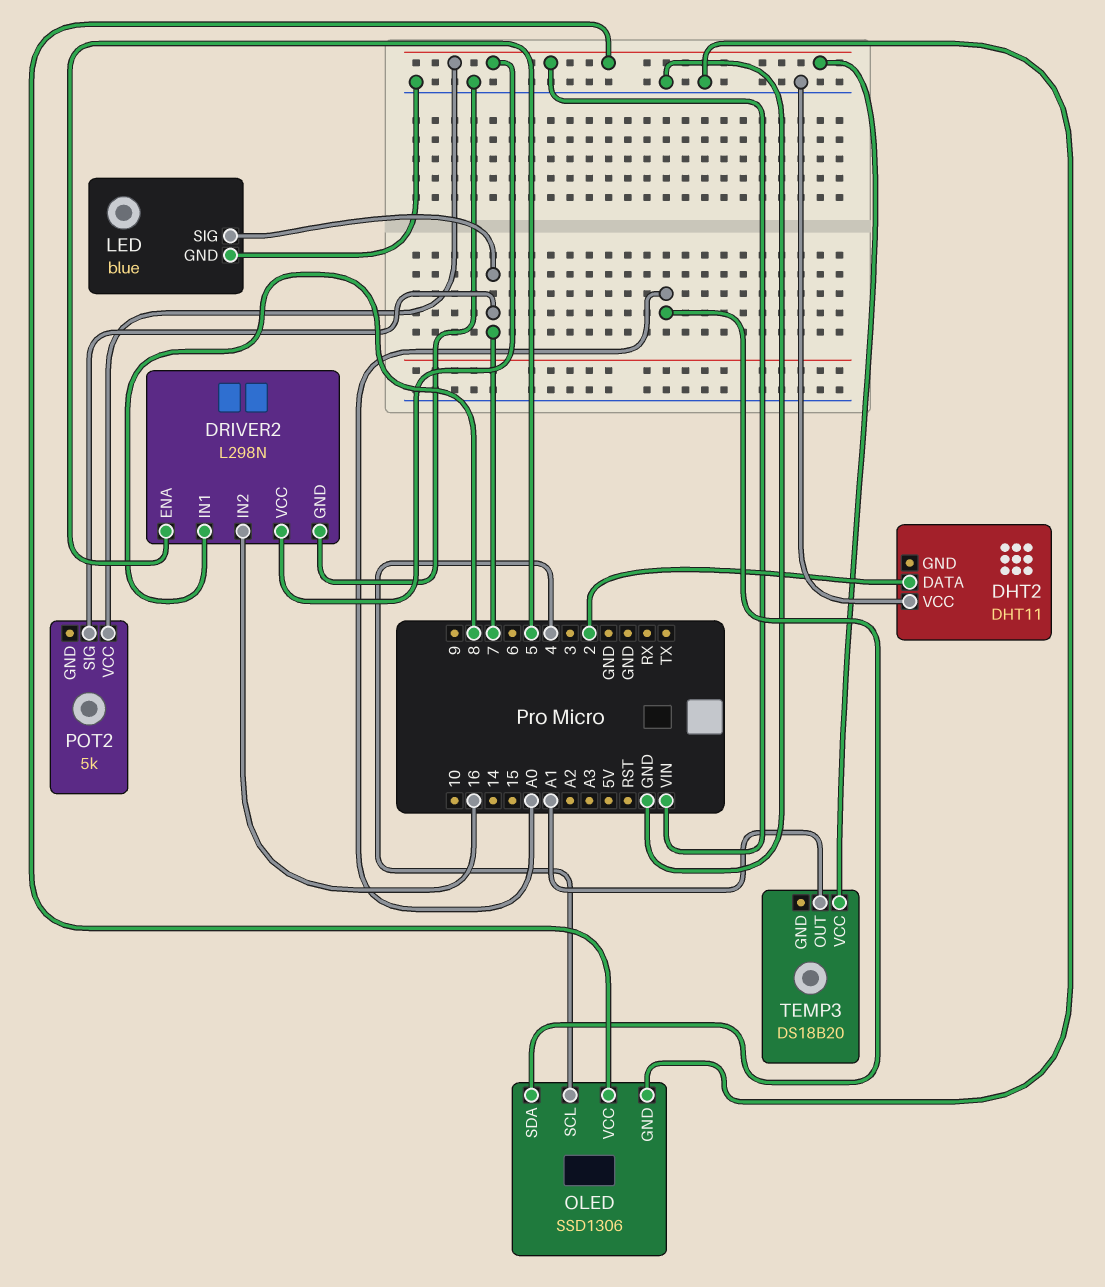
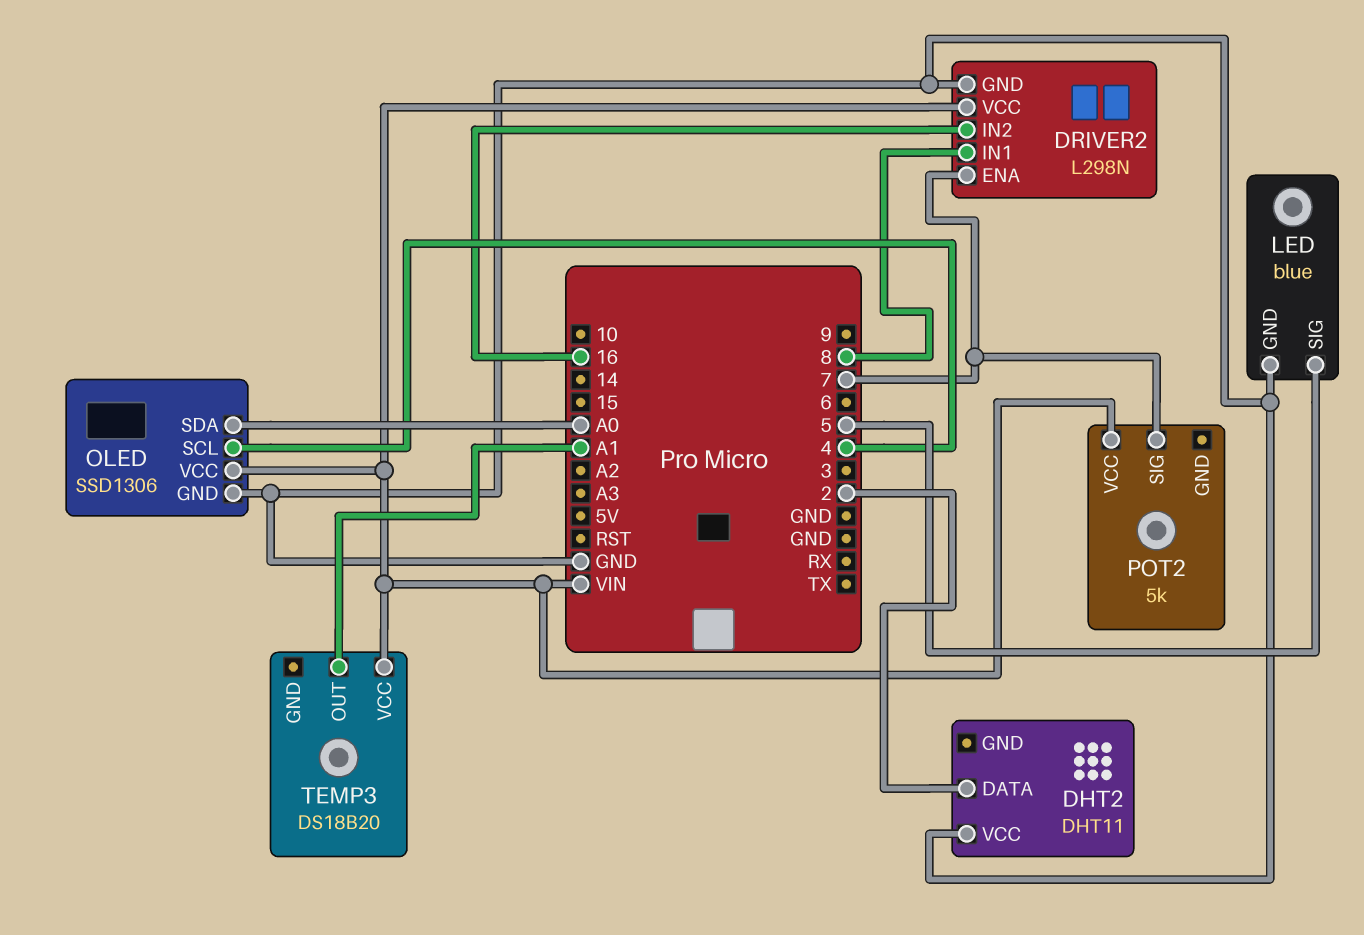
DRIVER2 pin ENA: 5 -> 7
LED pin SIG: 7 -> 5

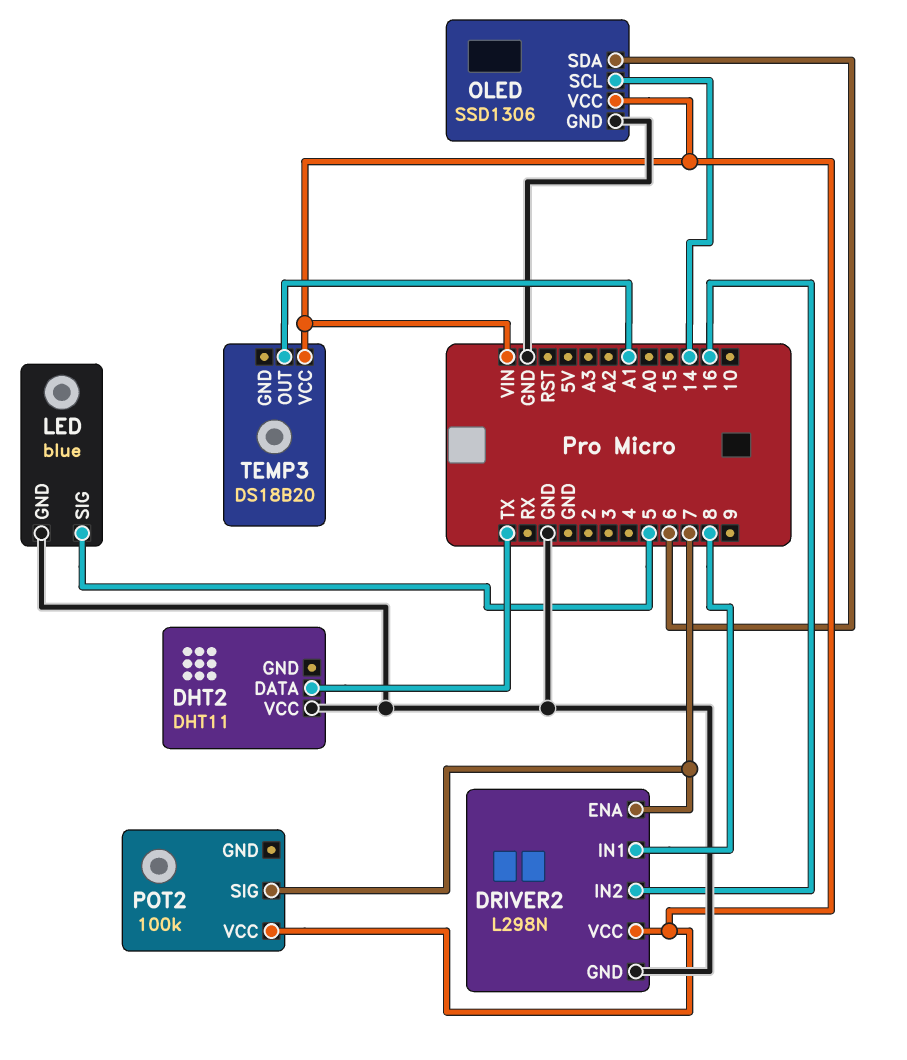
DHT2 pin DATA: 2 -> TX
OLED pin SCL: 4 -> 14
OLED pin SDA: A0 -> 6
POT2: 5k -> 100k

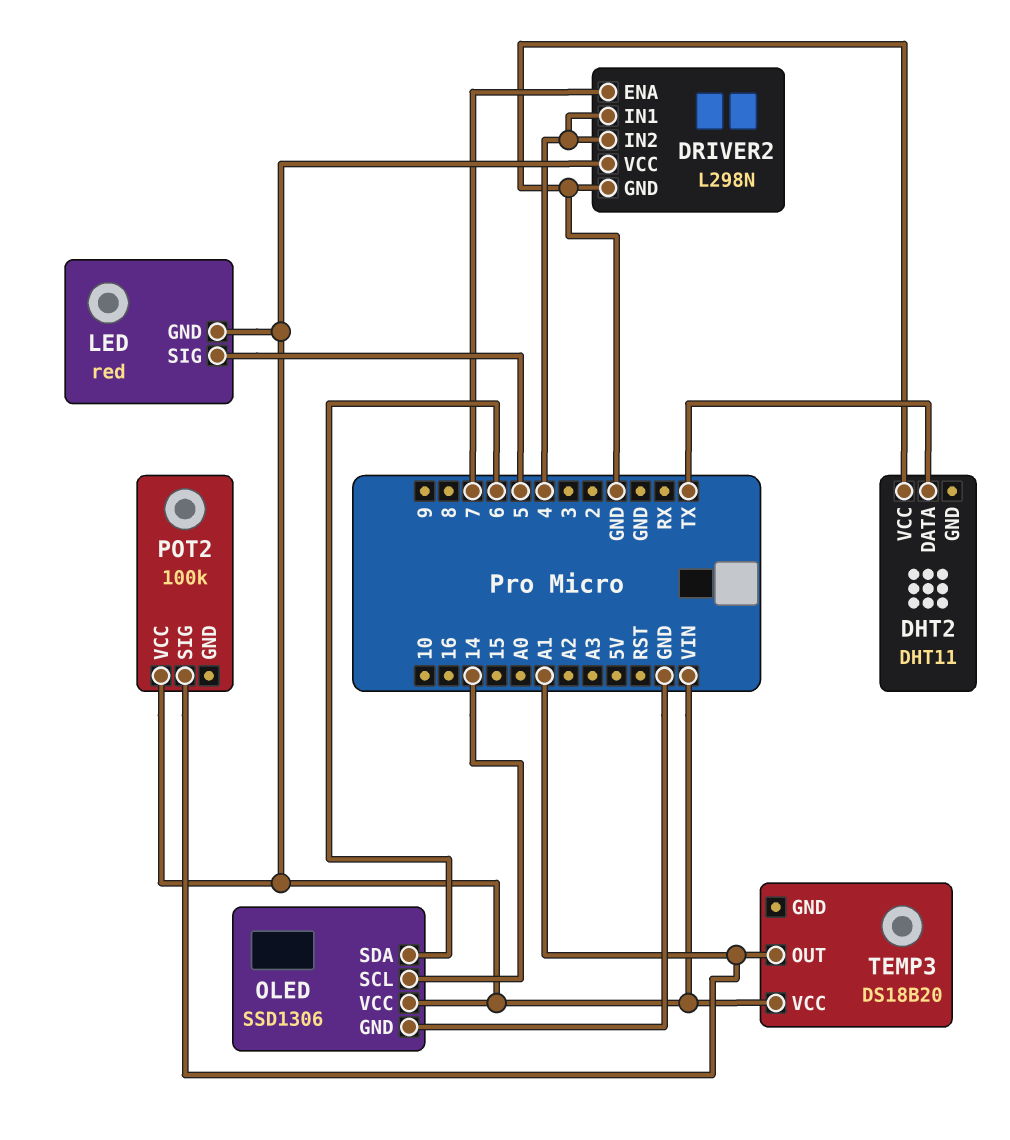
DRIVER2 pin IN1: 8 -> 4
DRIVER2 pin IN2: 16 -> 4
LED: blue -> red
LED pin GND: GND -> VIN
POT2 pin SIG: 7 -> A1

